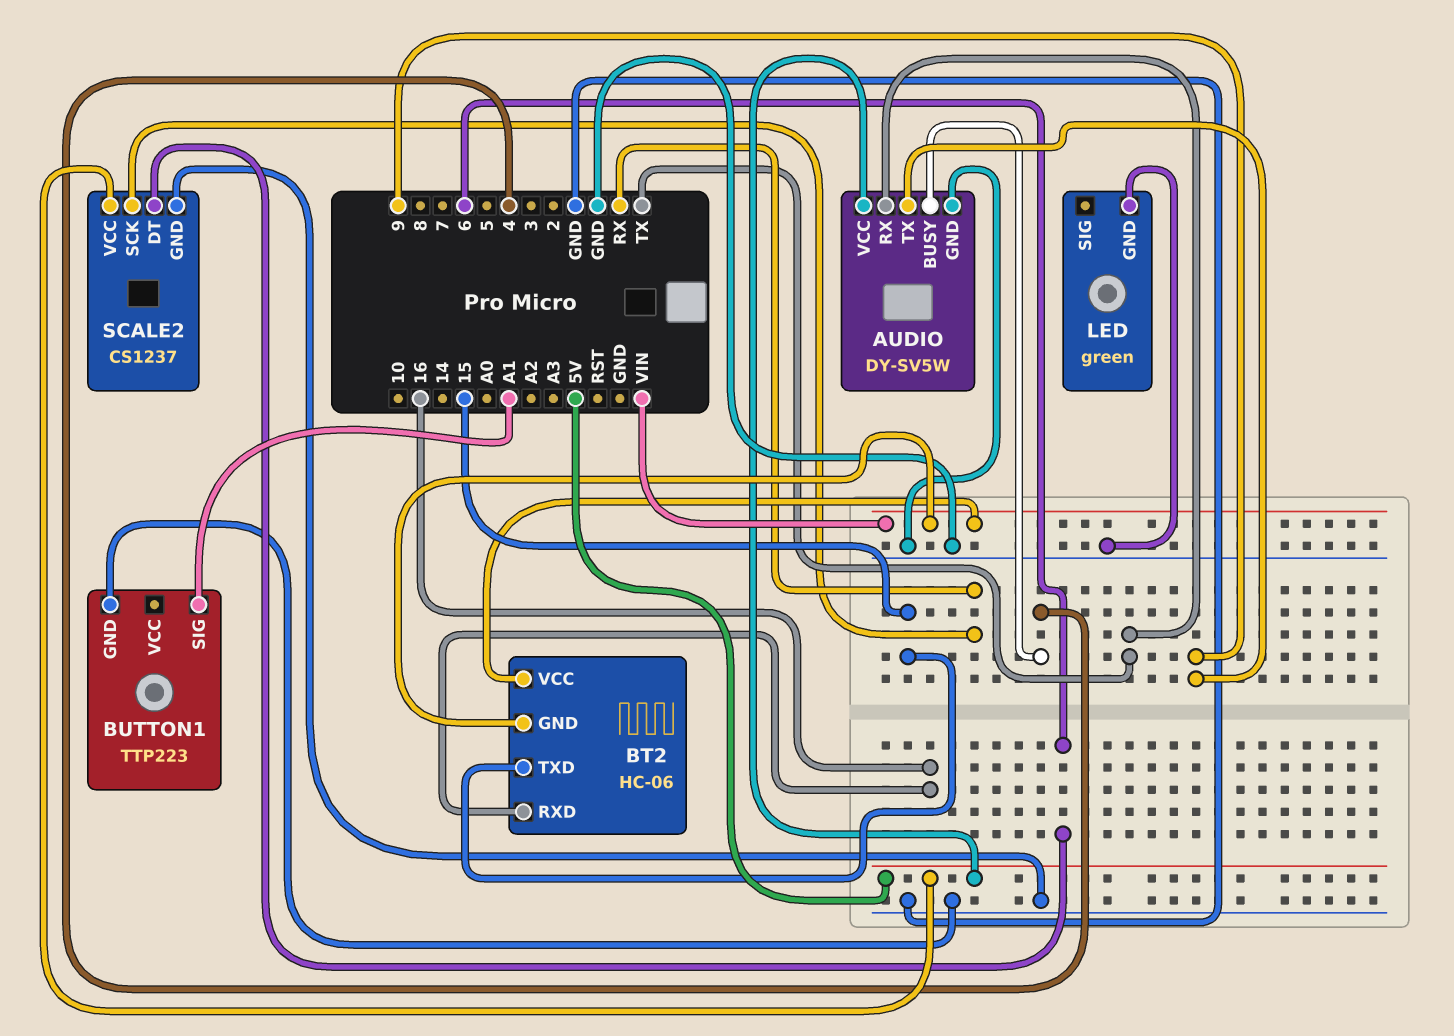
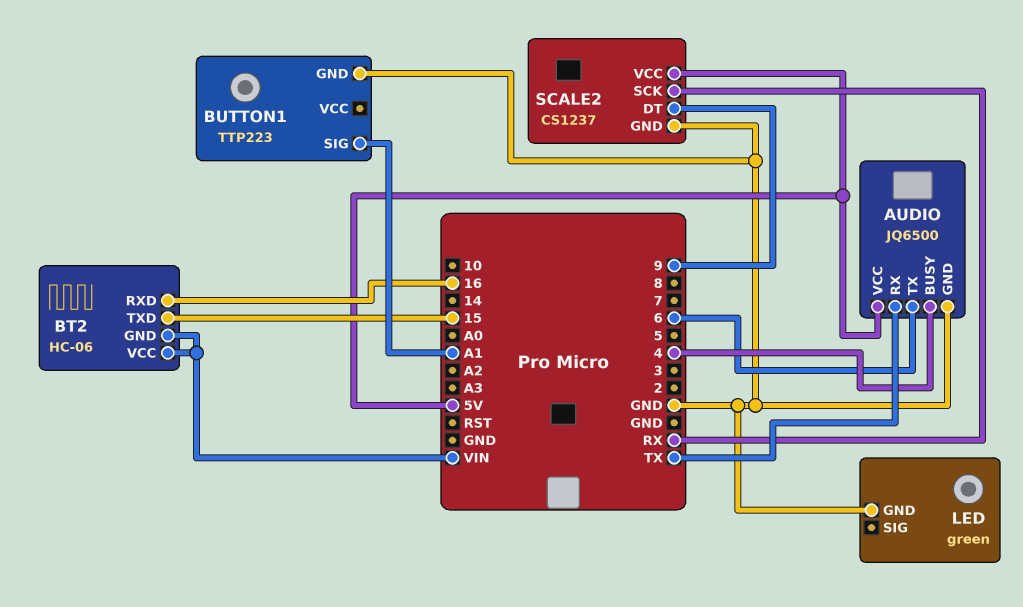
AUDIO: DY-SV5W -> JQ6500
AUDIO pin TX: 9 -> 6
SCALE2 pin DT: 6 -> 9

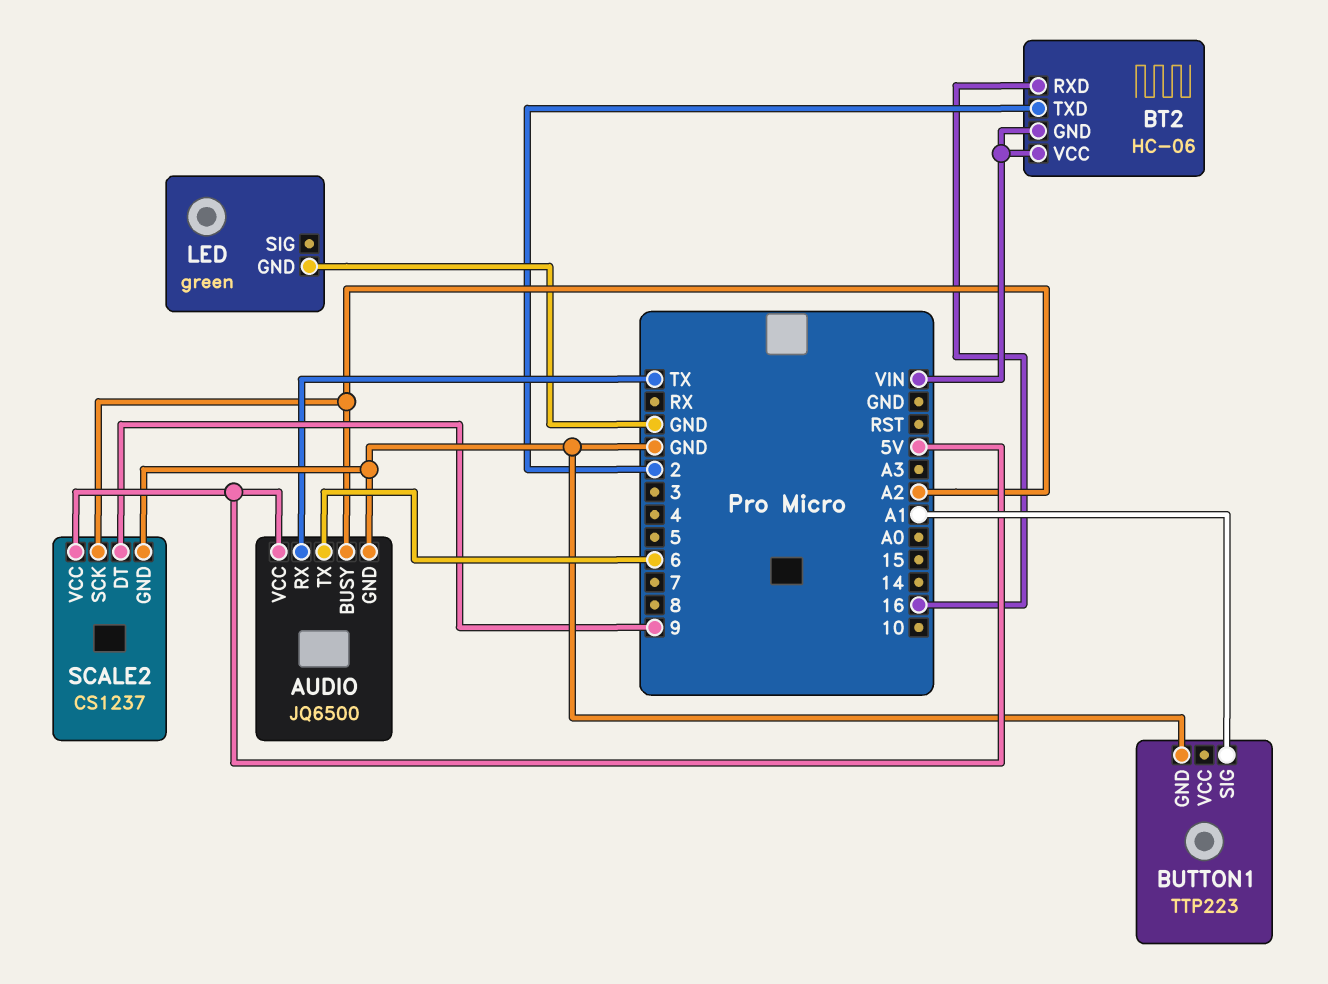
AUDIO pin BUSY: 4 -> A2
BT2 pin TXD: 15 -> 2
SCALE2 pin SCK: RX -> A2

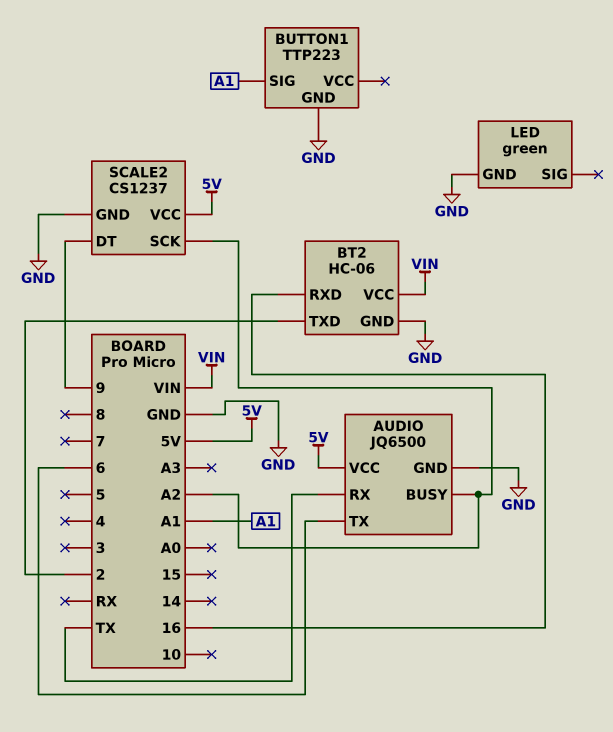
BT2 pin GND: VIN -> GND

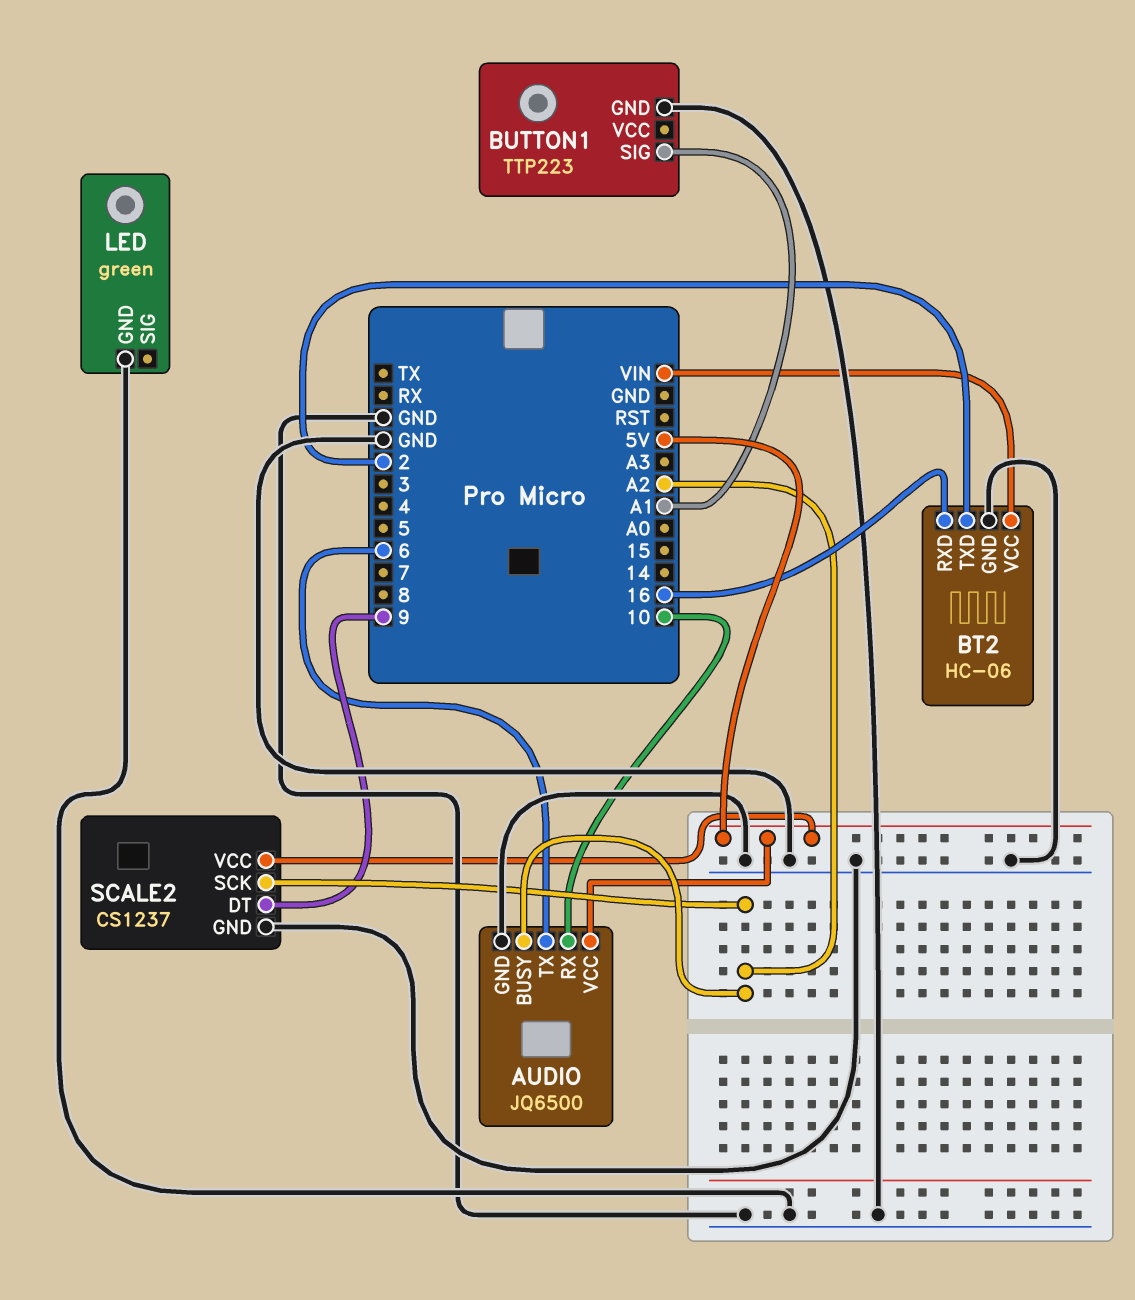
AUDIO pin RX: TX -> 10

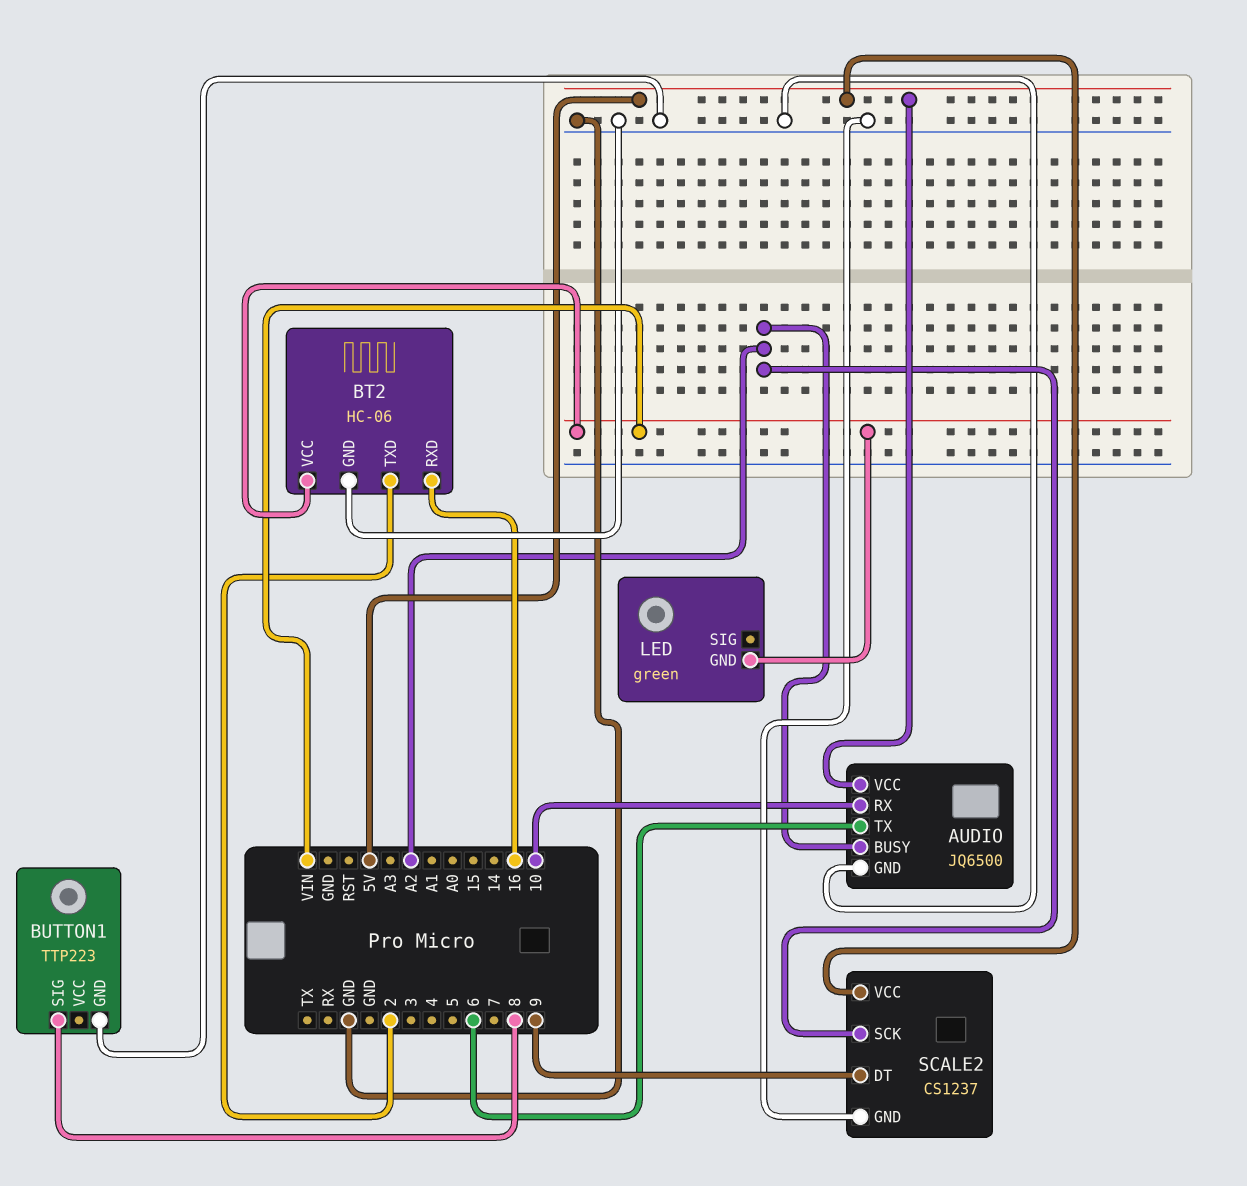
BUTTON1 pin SIG: A1 -> 8
LED pin GND: GND -> VIN

